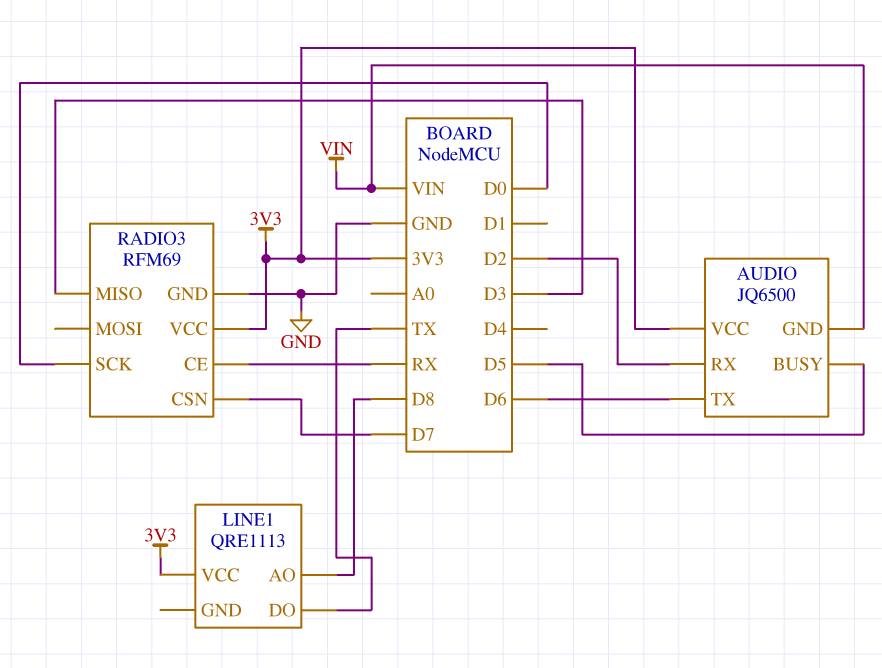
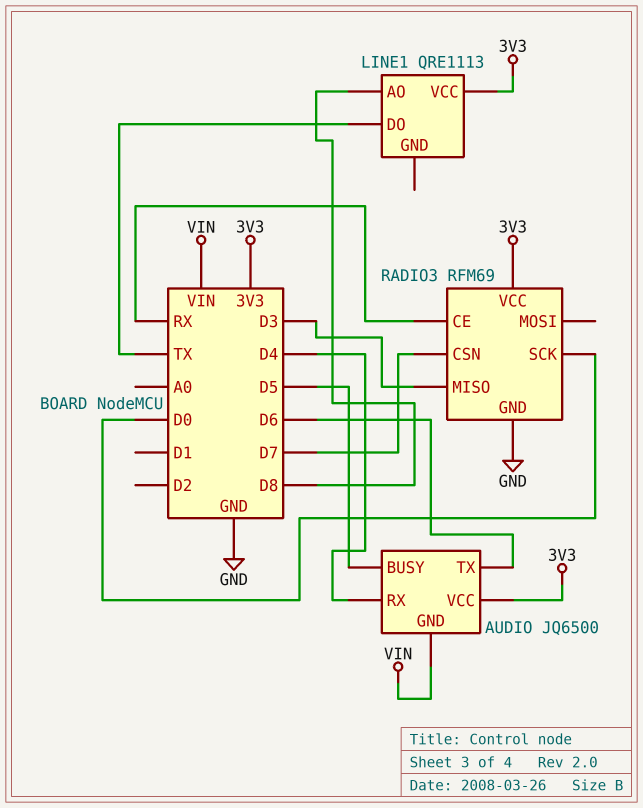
AUDIO pin RX: D2 -> D4

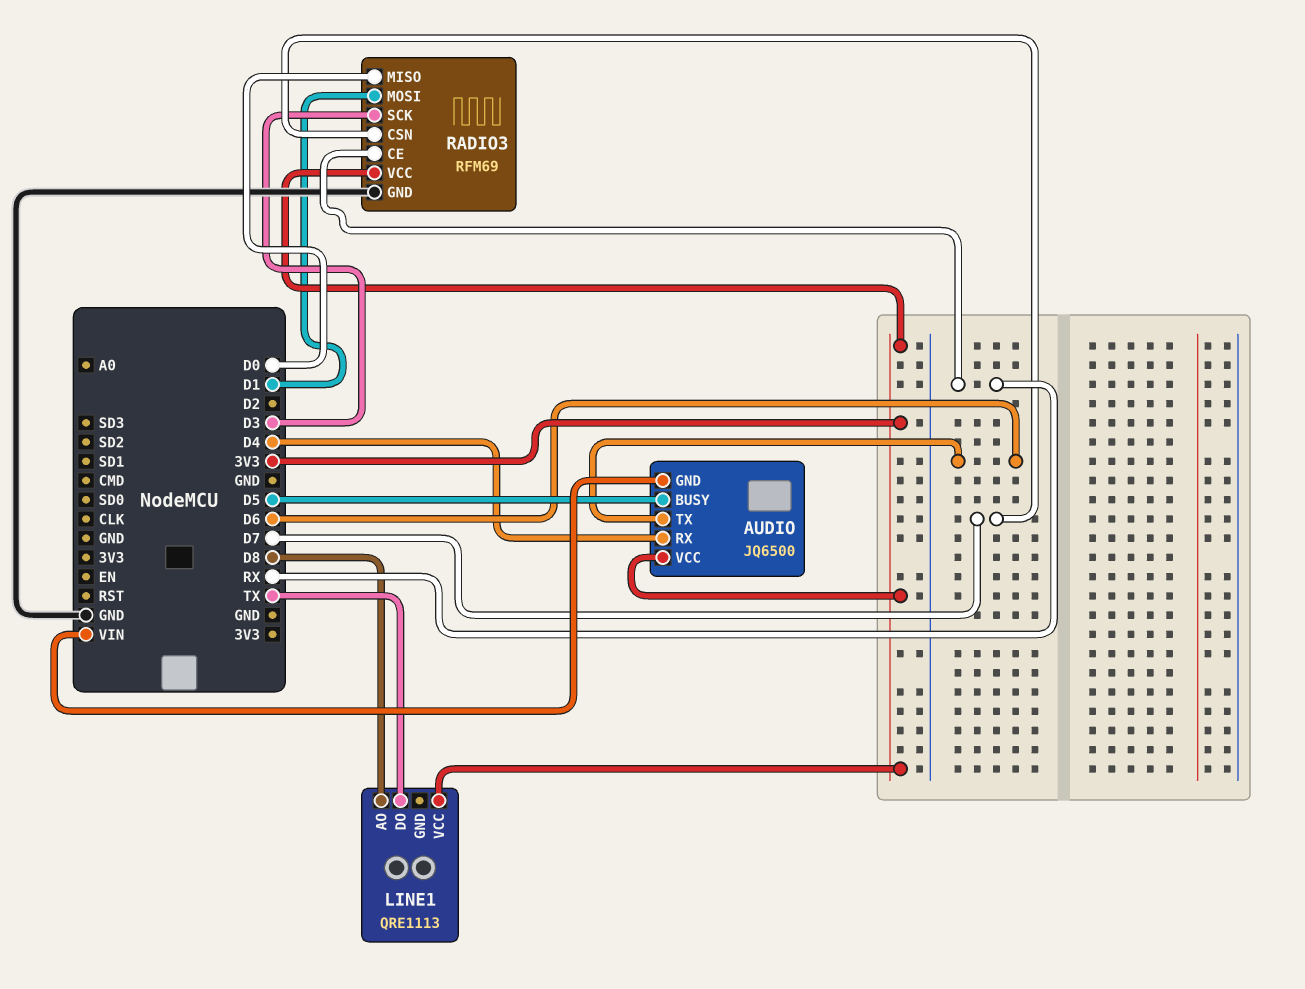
RADIO3 pin MISO: D3 -> D0
RADIO3 pin MOSI: none -> D1
RADIO3 pin SCK: D0 -> D3

